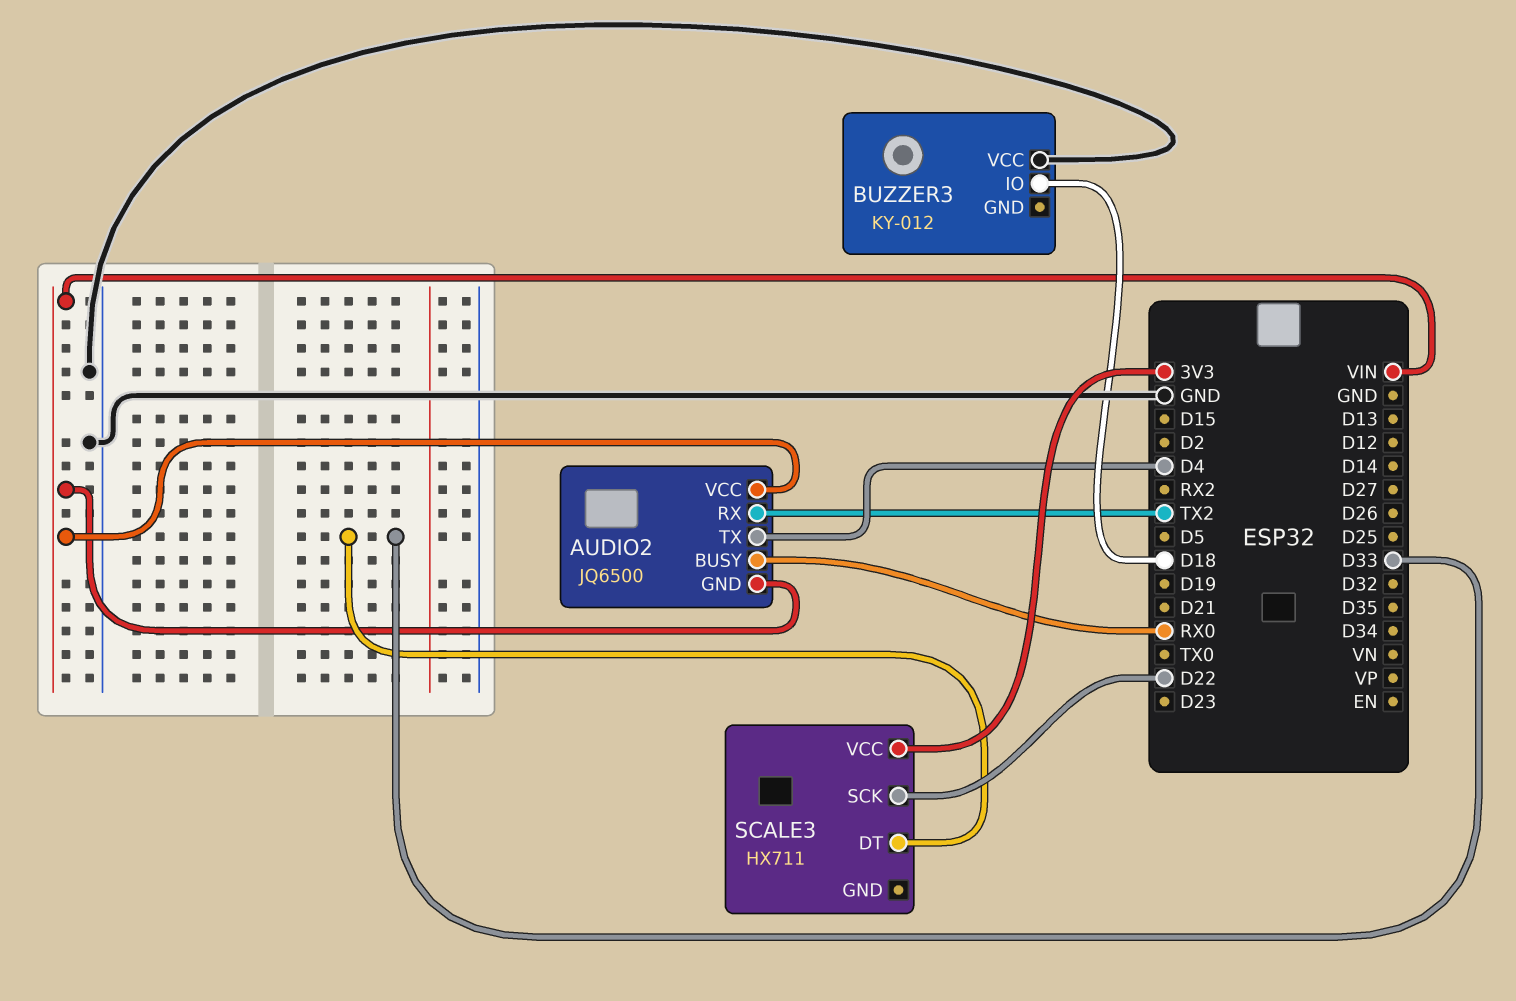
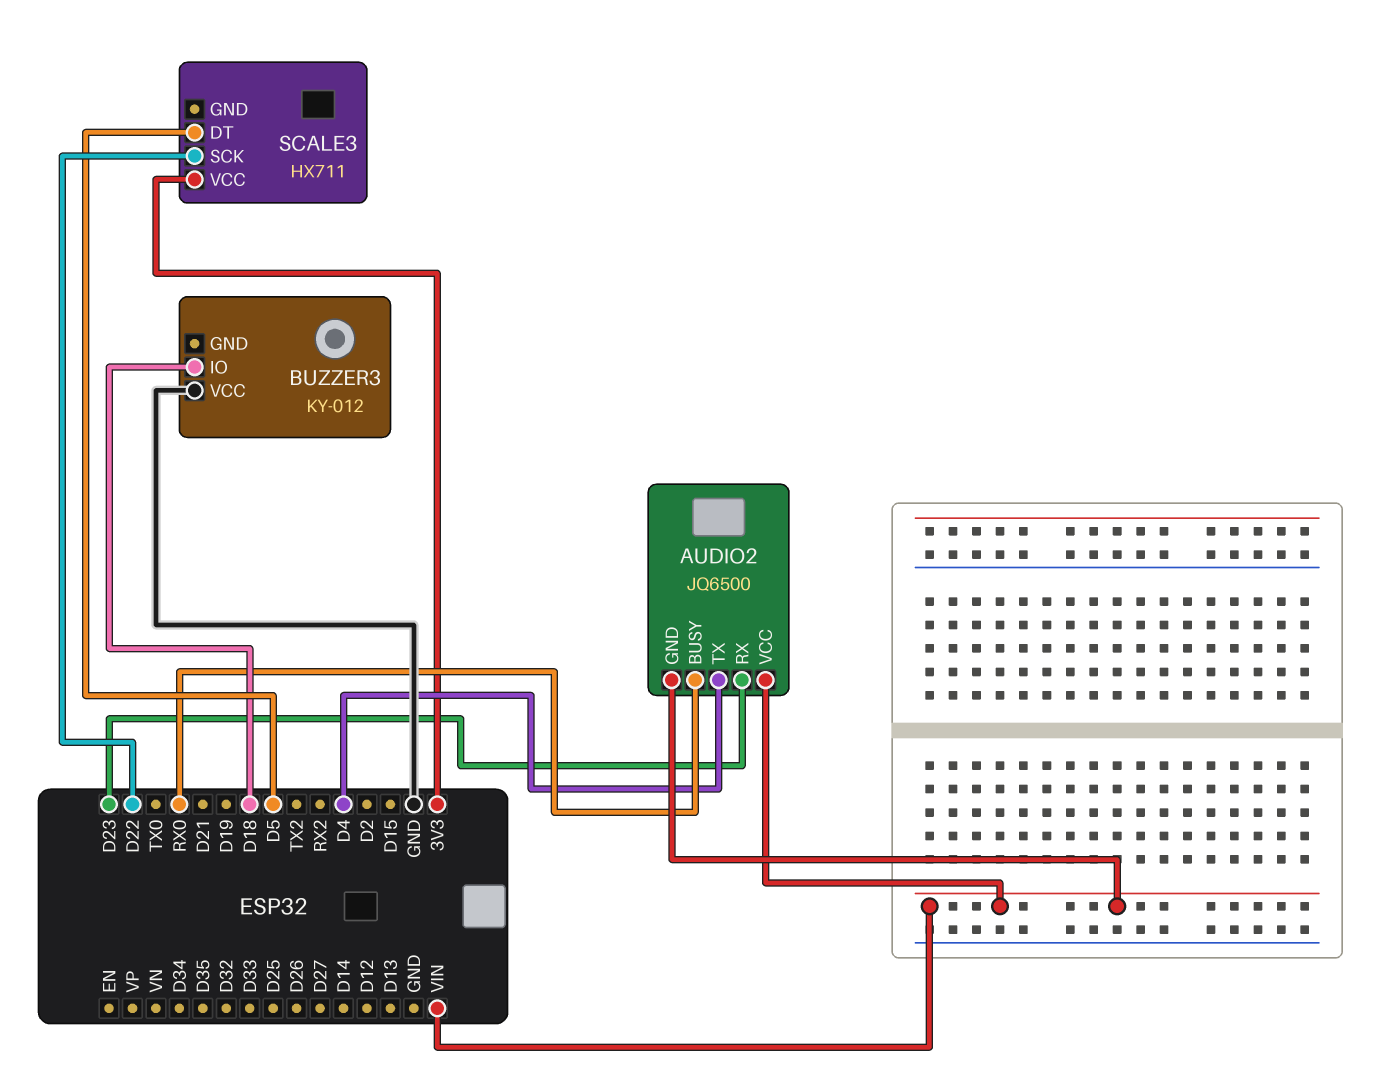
AUDIO2 pin RX: TX2 -> D23
SCALE3 pin DT: D33 -> D5

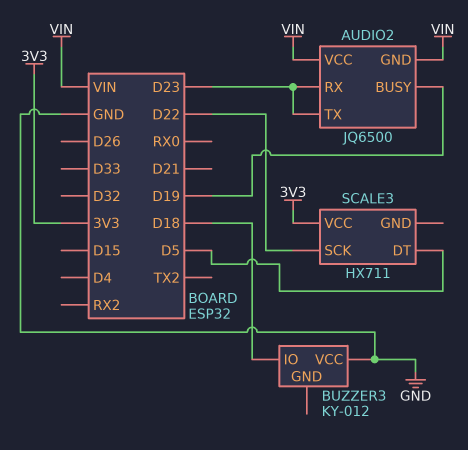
AUDIO2 pin BUSY: RX0 -> D19
AUDIO2 pin TX: D4 -> D23

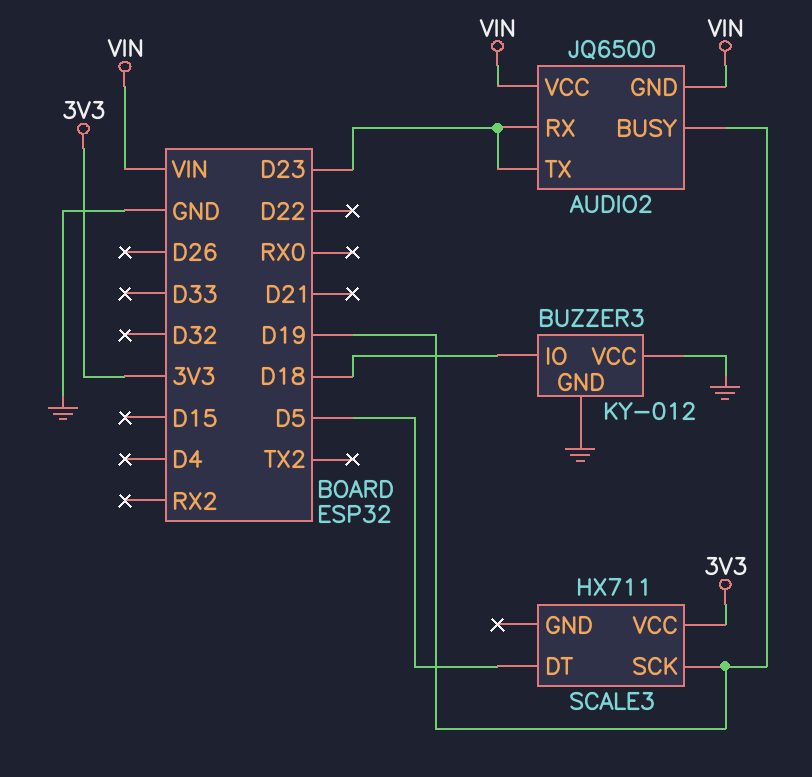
BUZZER3 pin GND: none -> GND
SCALE3 pin SCK: D22 -> D19

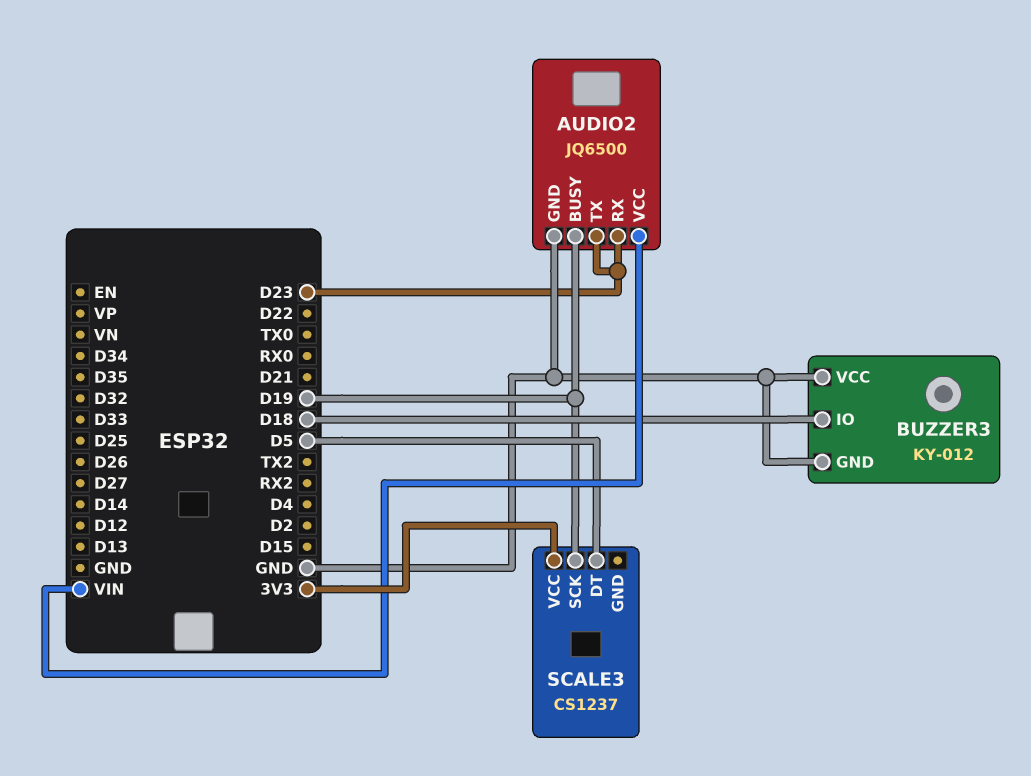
AUDIO2 pin GND: VIN -> GND
SCALE3: HX711 -> CS1237

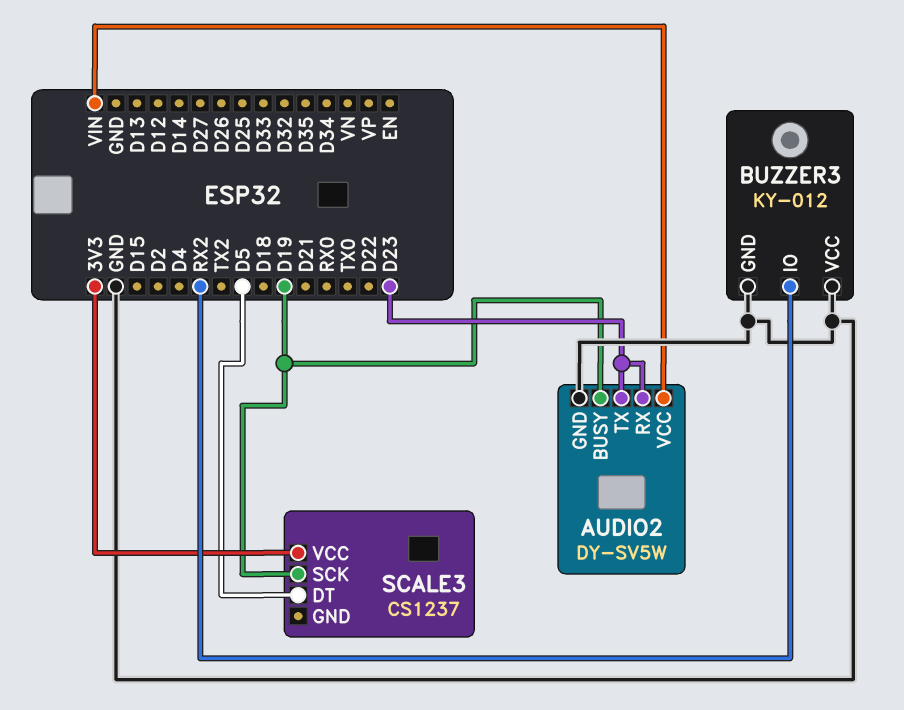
AUDIO2: JQ6500 -> DY-SV5W
BUZZER3 pin IO: D18 -> RX2

